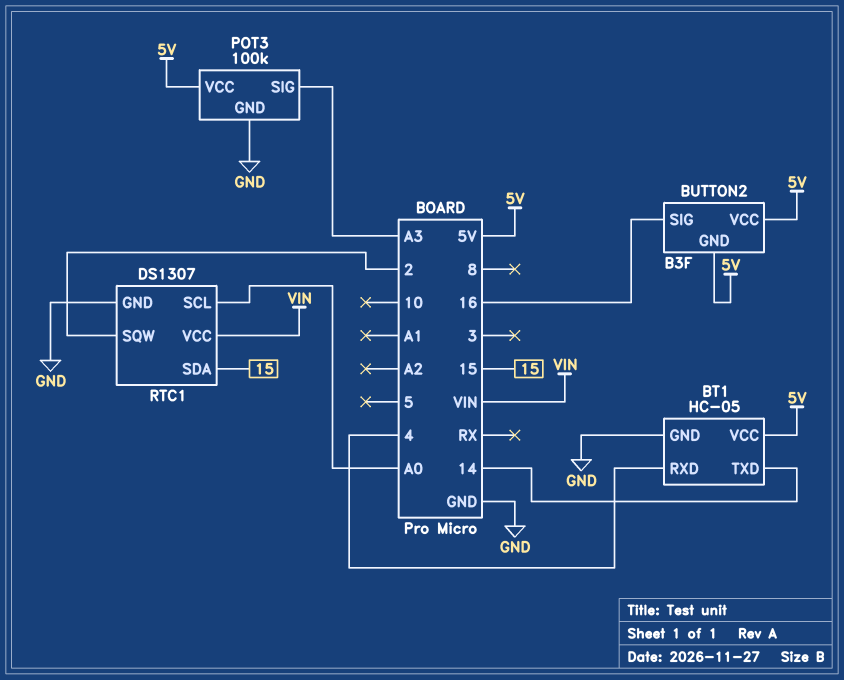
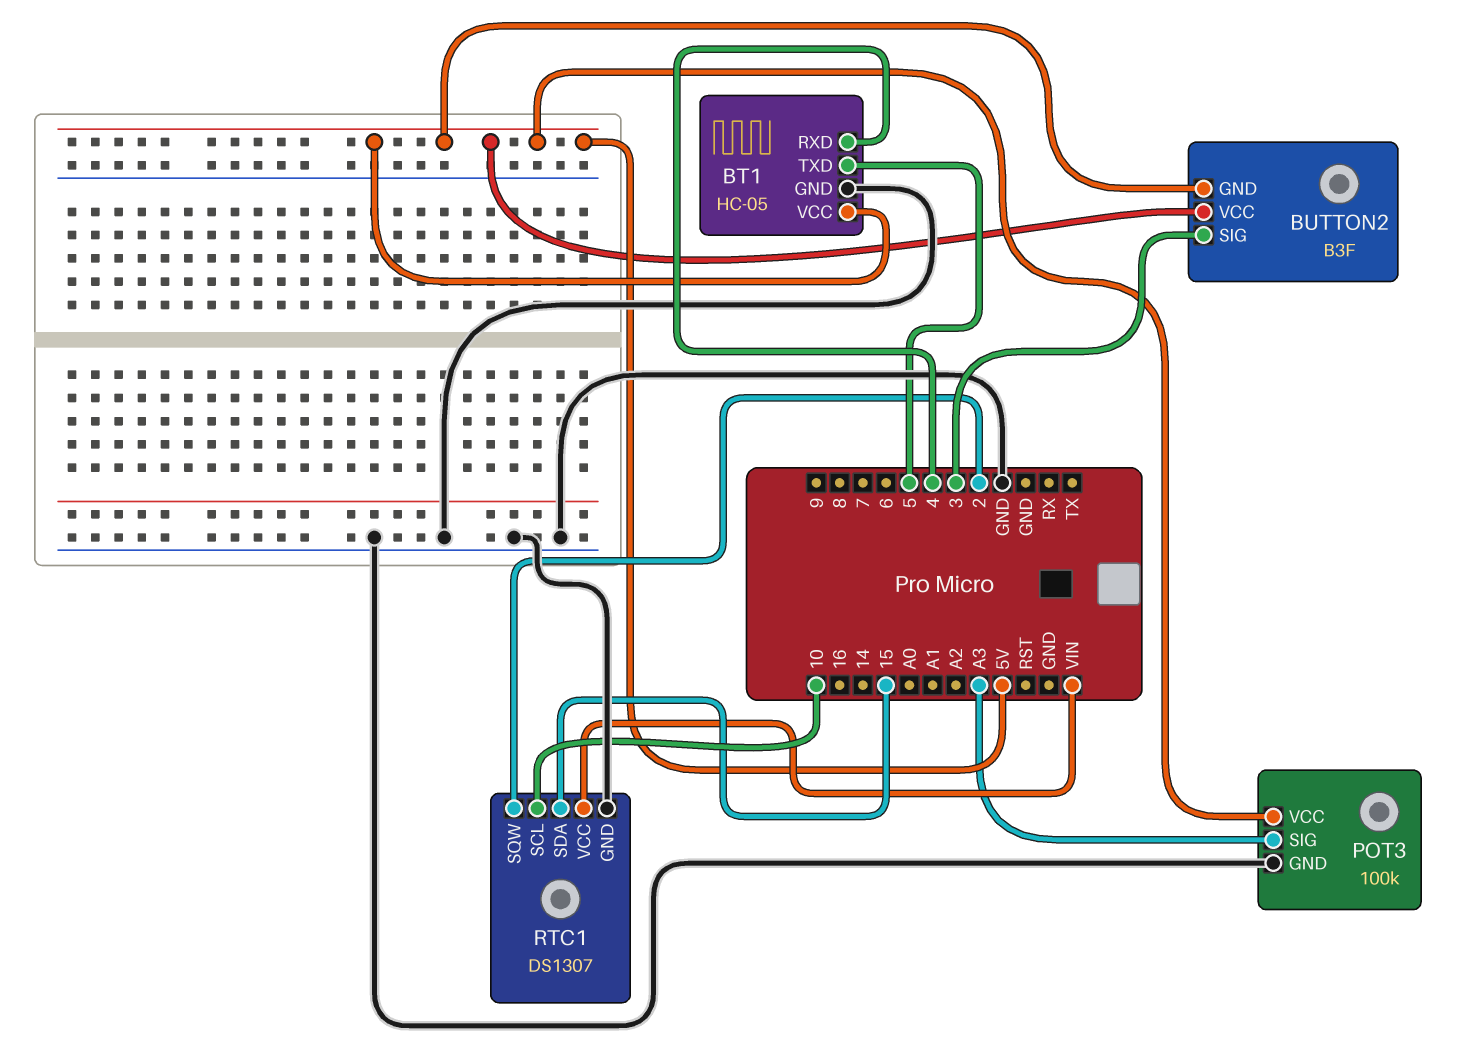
BT1 pin TXD: 14 -> 5
BUTTON2 pin SIG: 16 -> 3
RTC1 pin SCL: A0 -> 10

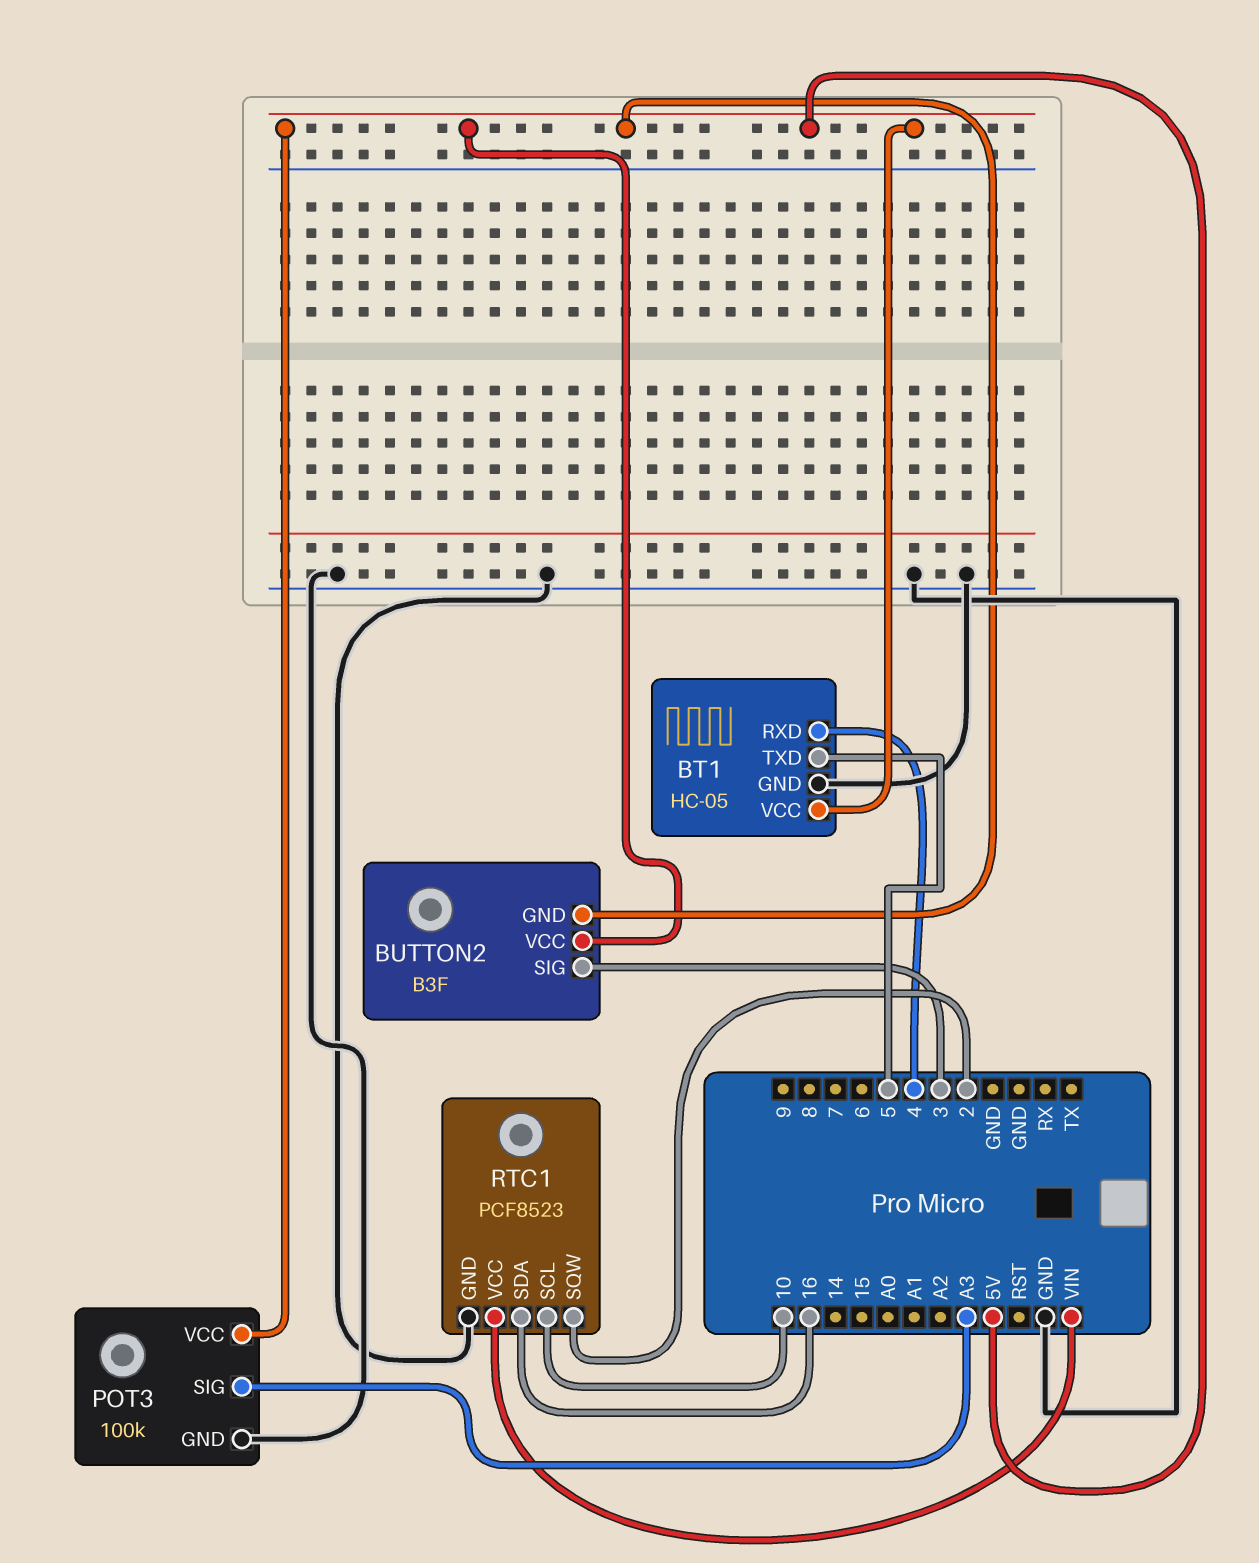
RTC1: DS1307 -> PCF8523
RTC1 pin SDA: 15 -> 16

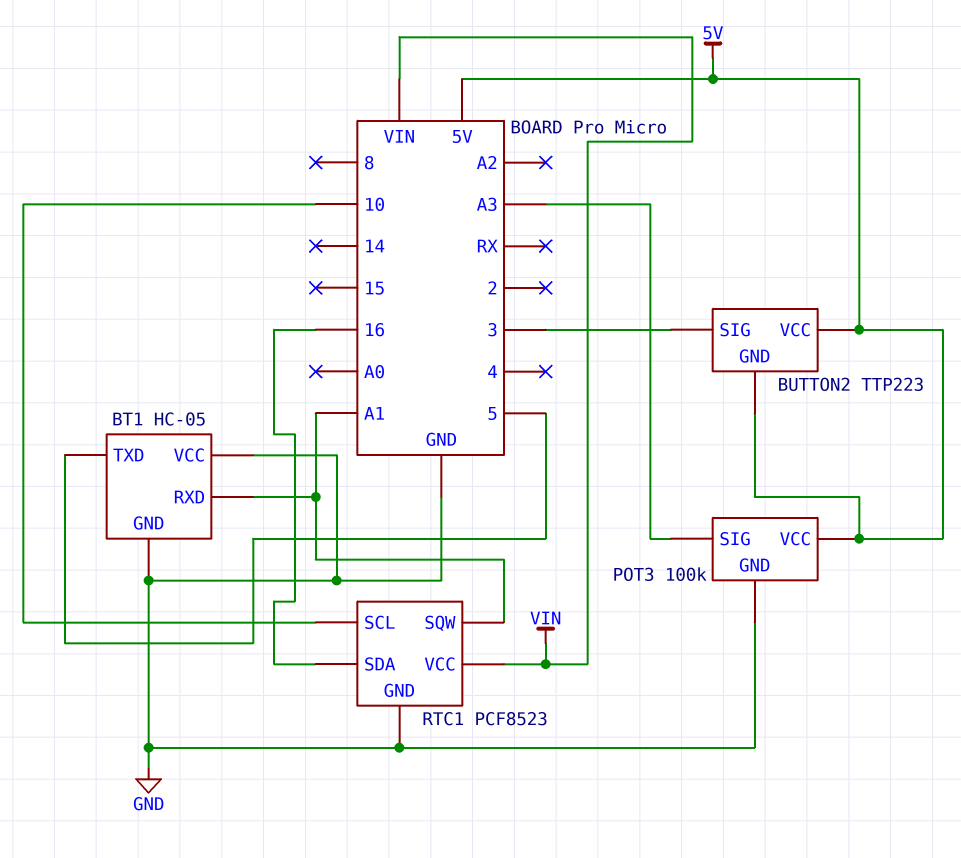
BT1 pin RXD: 4 -> A1
BT1 pin VCC: 5V -> GND
BUTTON2: B3F -> TTP223
RTC1 pin SQW: 2 -> A1

